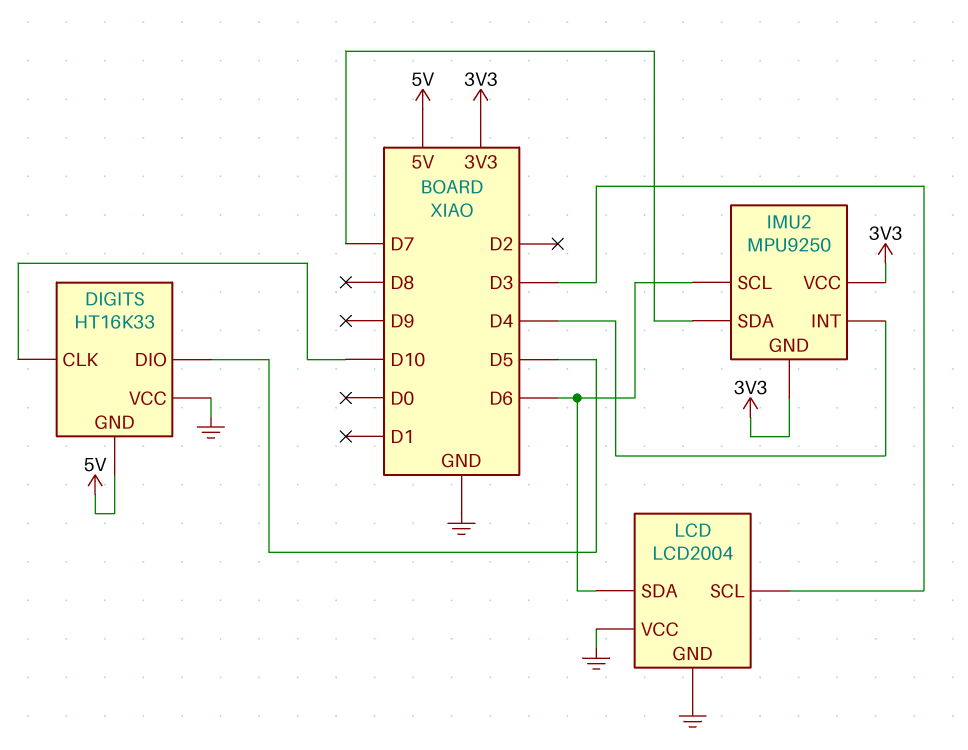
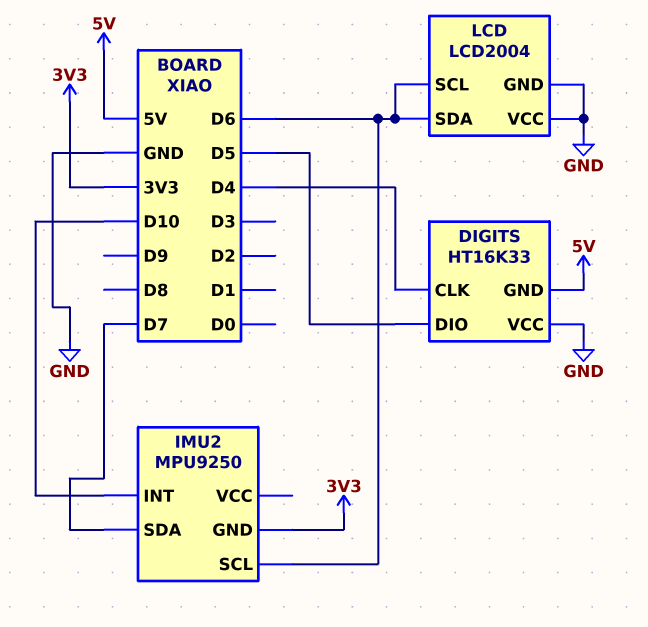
DIGITS pin CLK: D10 -> D4
IMU2 pin INT: D4 -> D10
IMU2 pin VCC: 3V3 -> none
LCD pin SCL: D3 -> D6

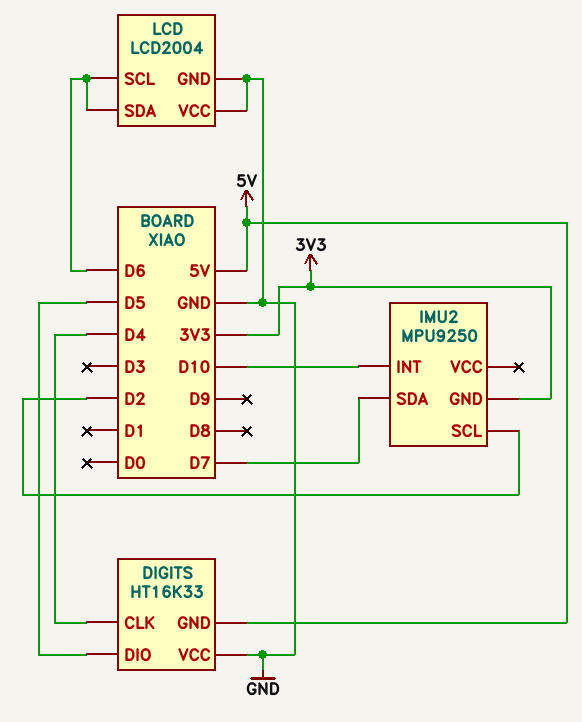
IMU2 pin SCL: D6 -> D2

